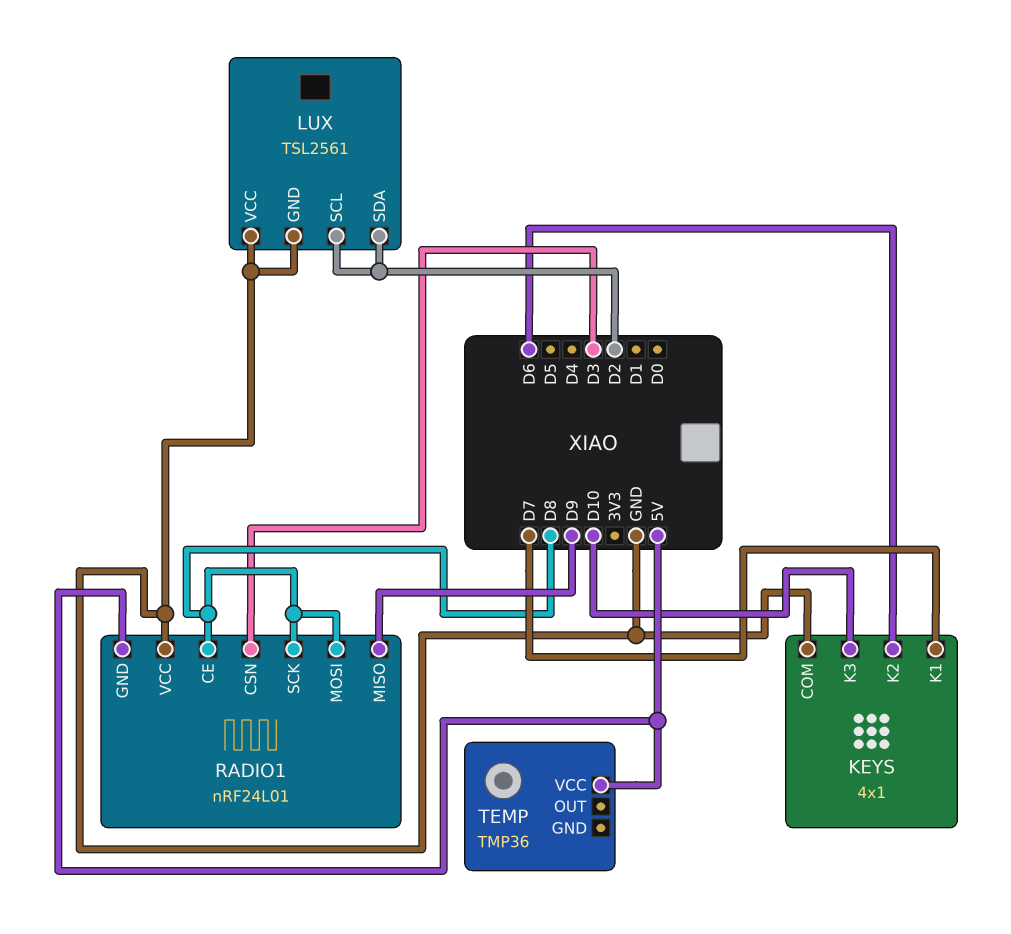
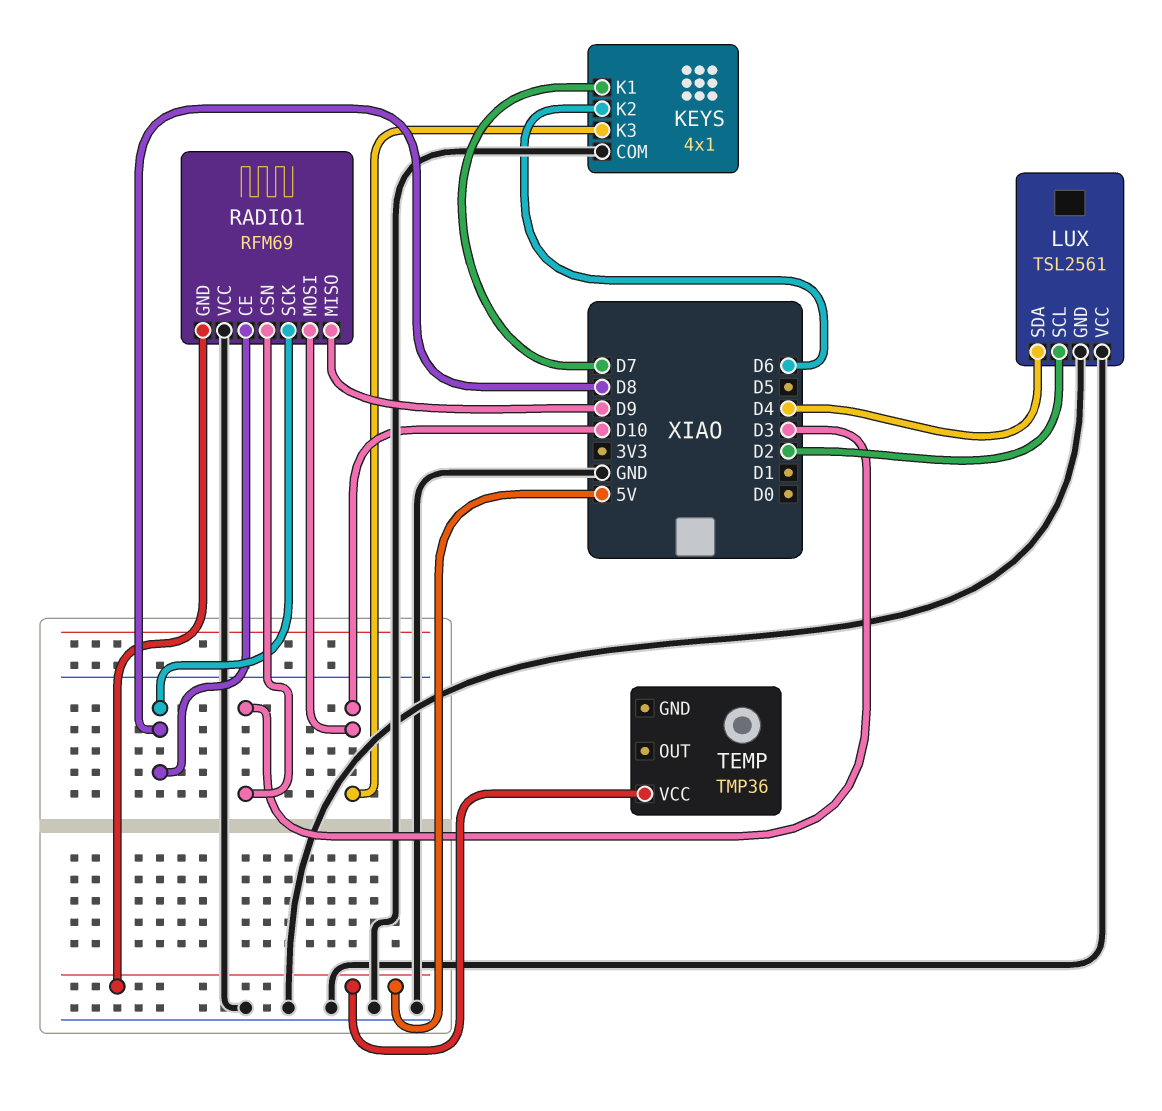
LUX pin SDA: D2 -> D4
RADIO1: nRF24L01 -> RFM69
RADIO1 pin MOSI: D8 -> D10

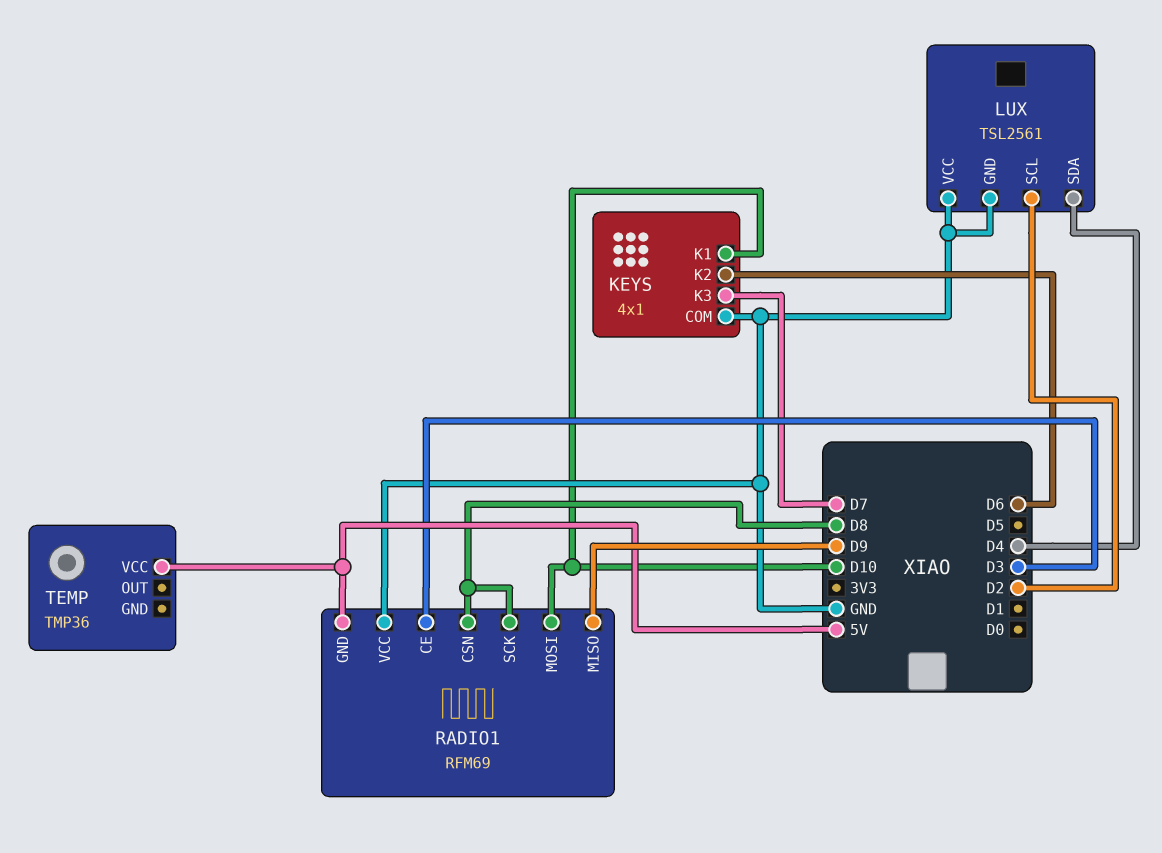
KEYS pin K1: D7 -> D10
KEYS pin K3: D10 -> D7
RADIO1 pin CE: D8 -> D3
RADIO1 pin CSN: D3 -> D8

